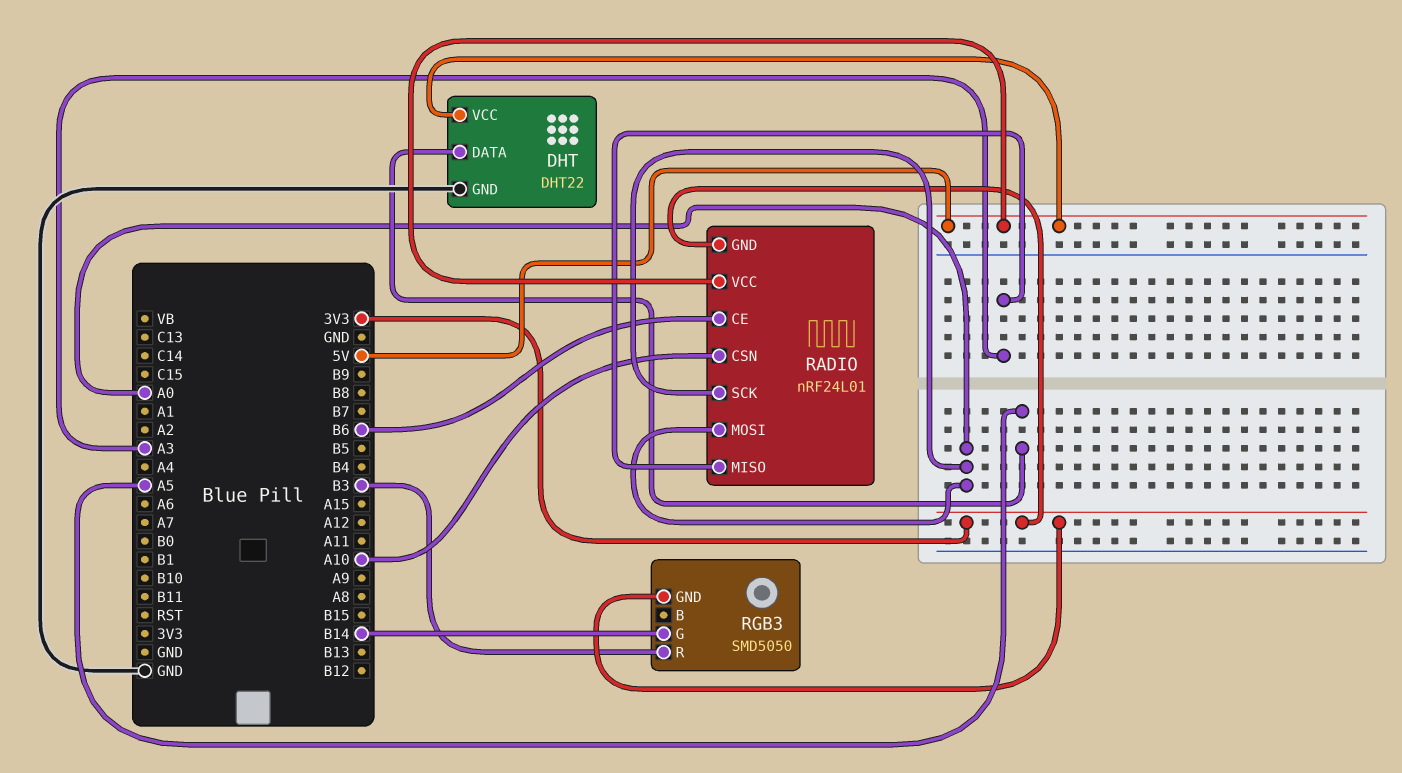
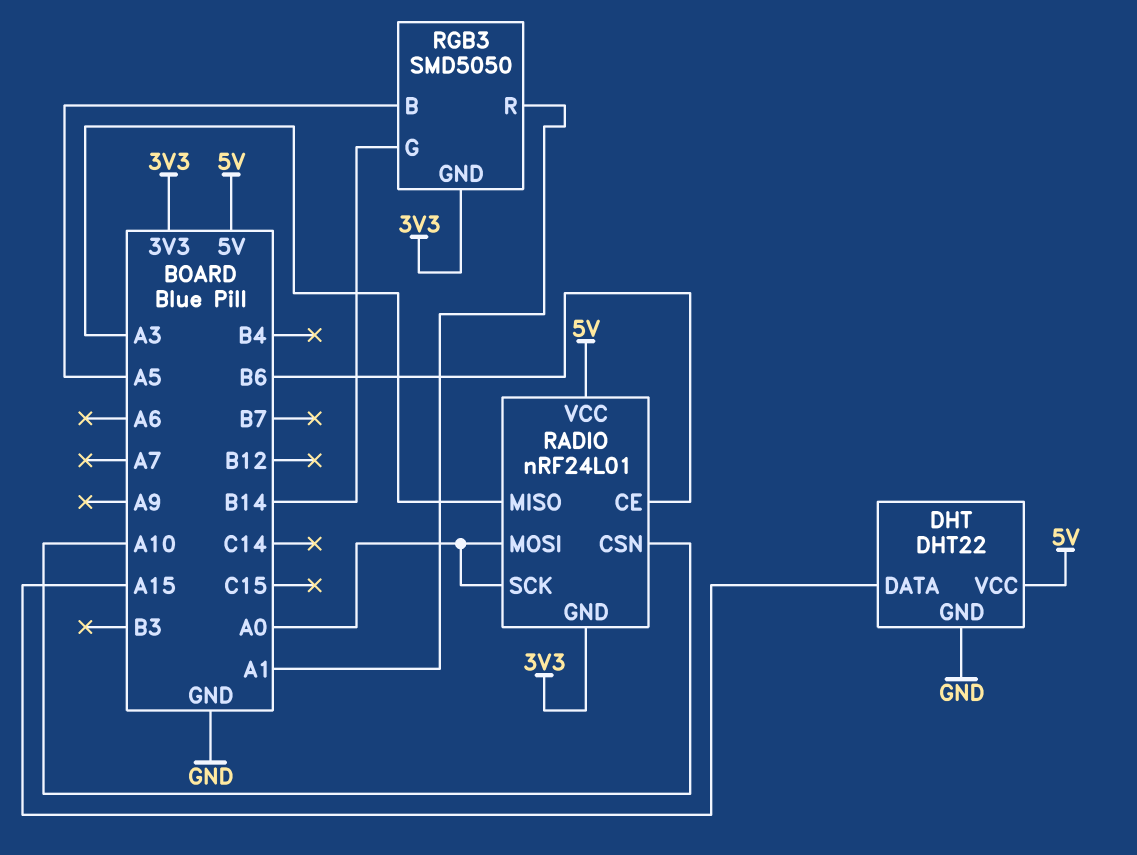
DHT pin DATA: A5 -> A15
RGB3 pin B: none -> A5
RGB3 pin R: B3 -> A1

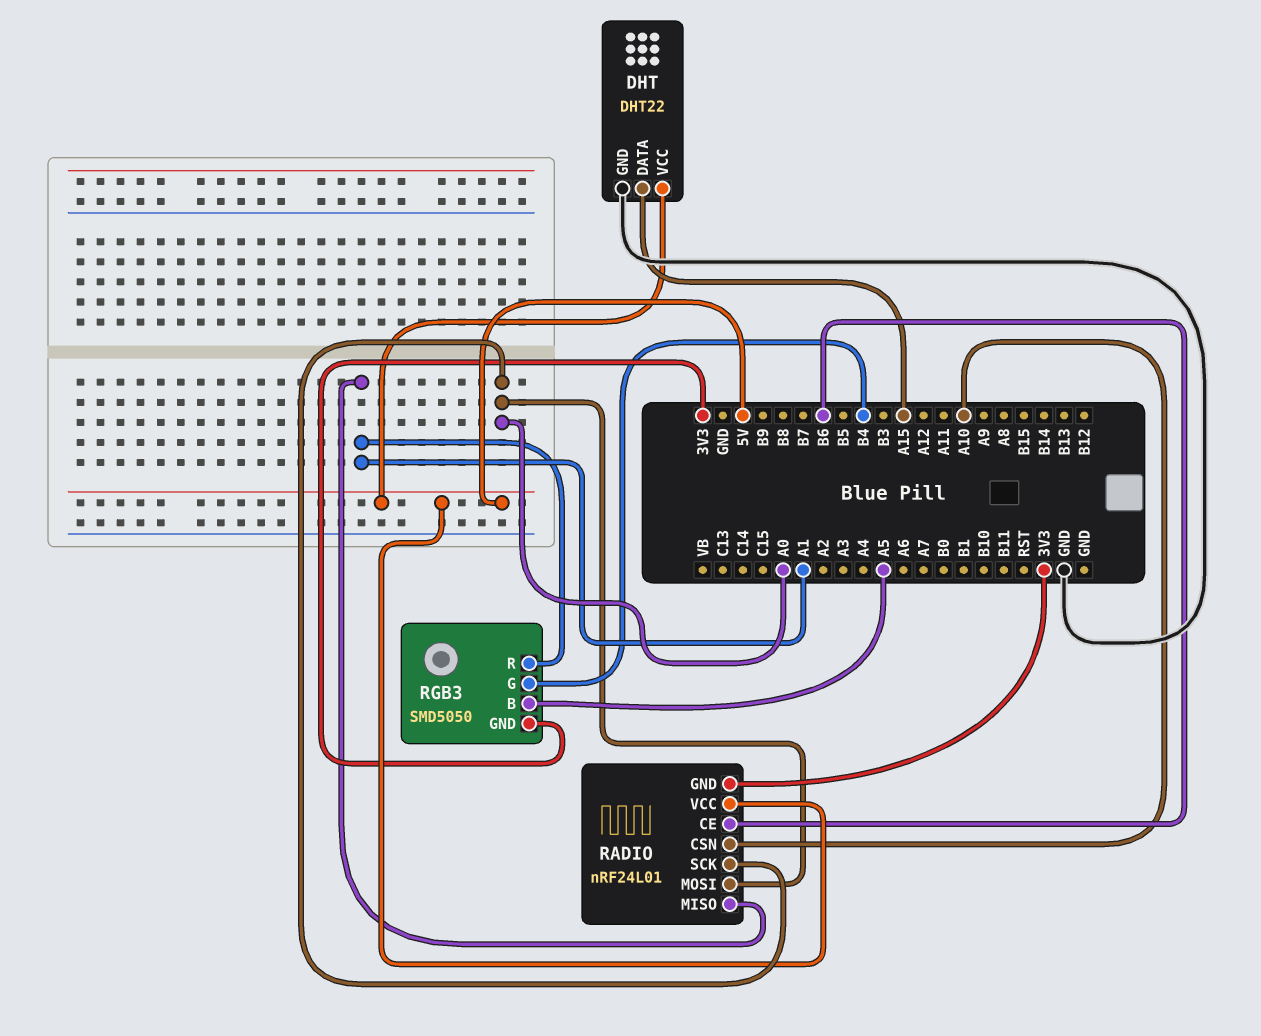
RADIO pin MISO: A3 -> A1
RGB3 pin G: B14 -> B4

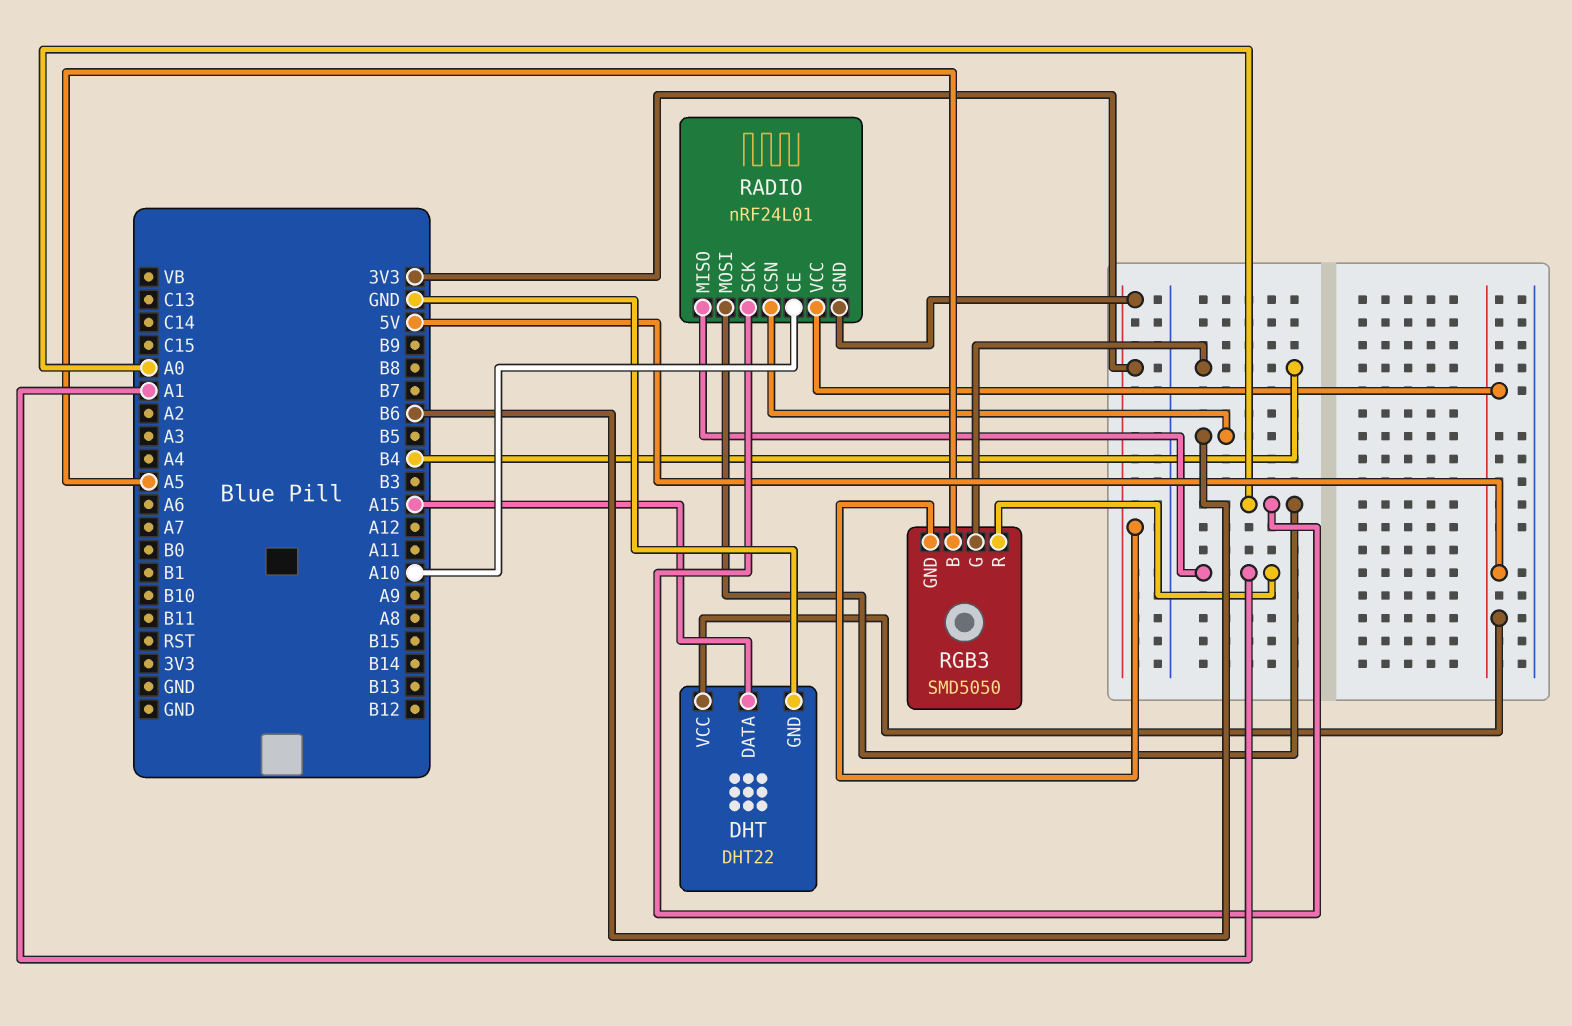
RADIO pin CE: B6 -> A10
RADIO pin CSN: A10 -> B6

